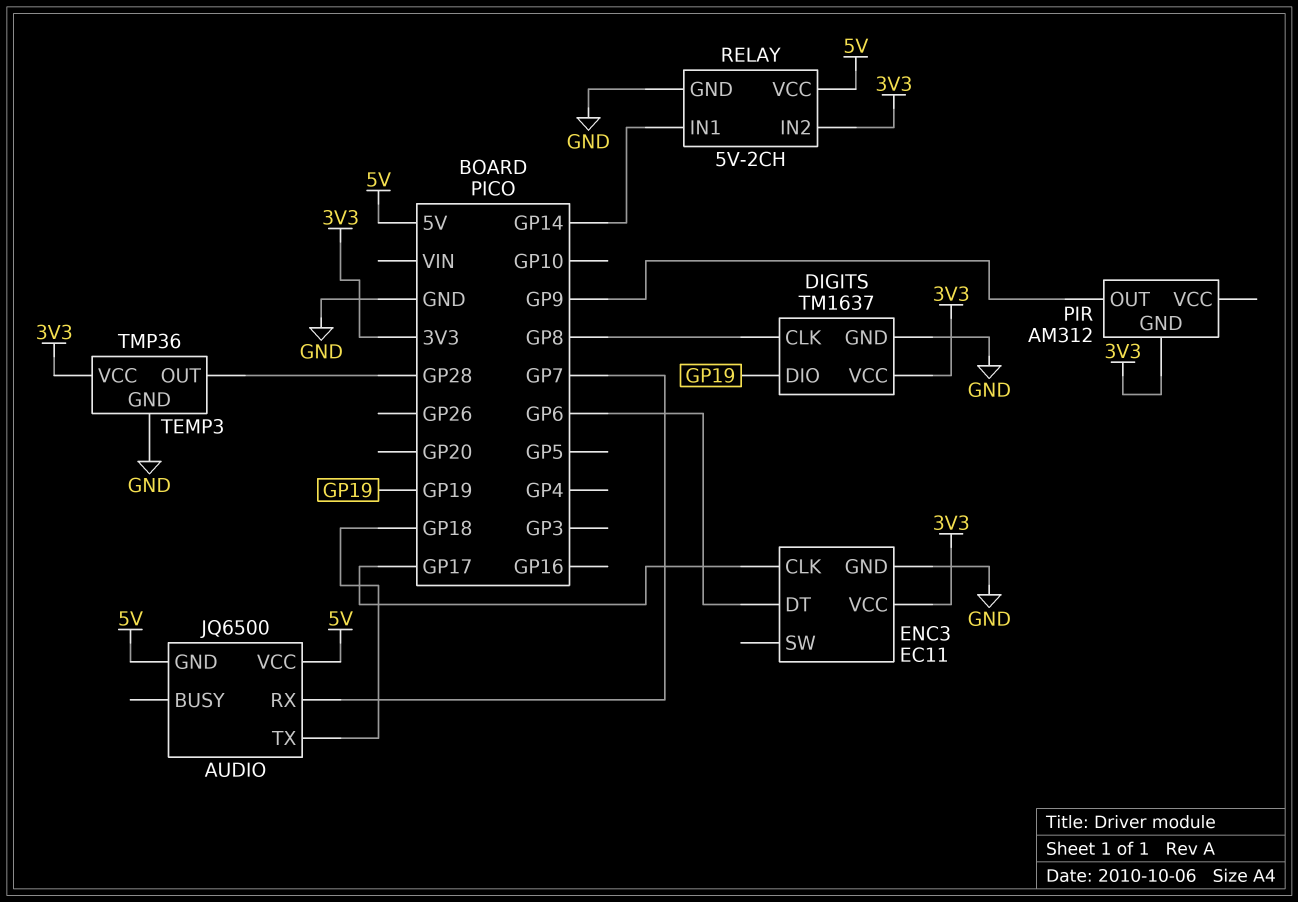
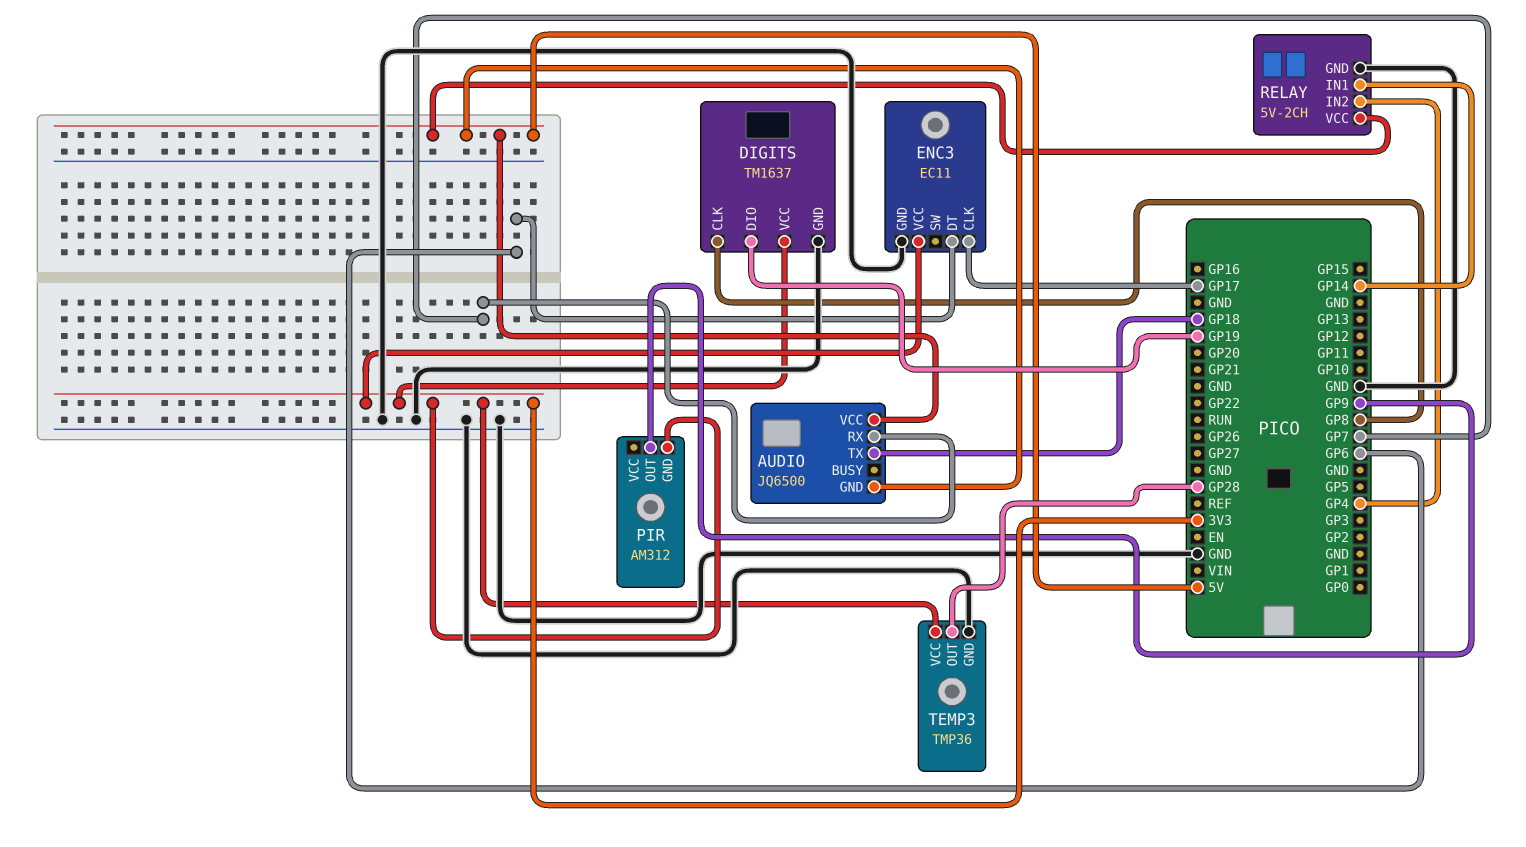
RELAY pin IN2: 3V3 -> GP4

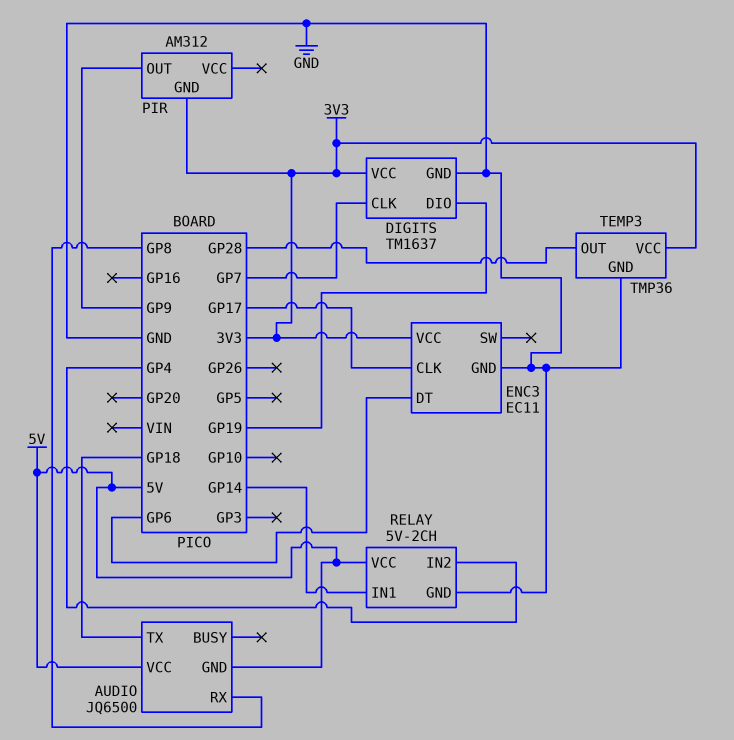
AUDIO pin RX: GP7 -> GP8
DIGITS pin CLK: GP8 -> GP7

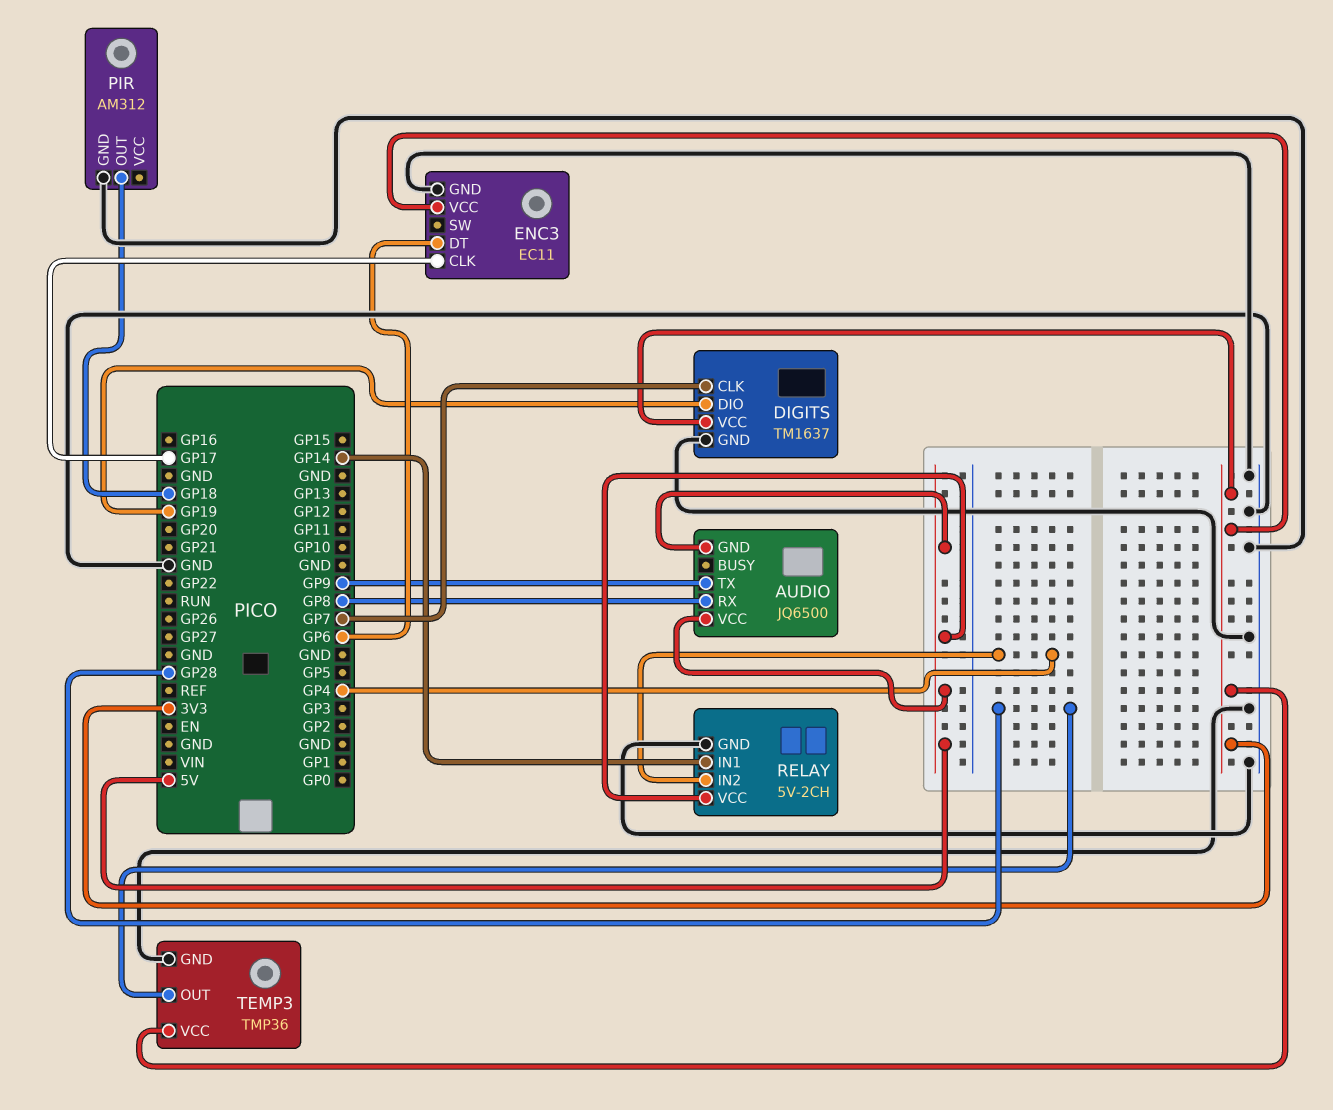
AUDIO pin TX: GP18 -> GP9
PIR pin GND: 3V3 -> GND
PIR pin OUT: GP9 -> GP18

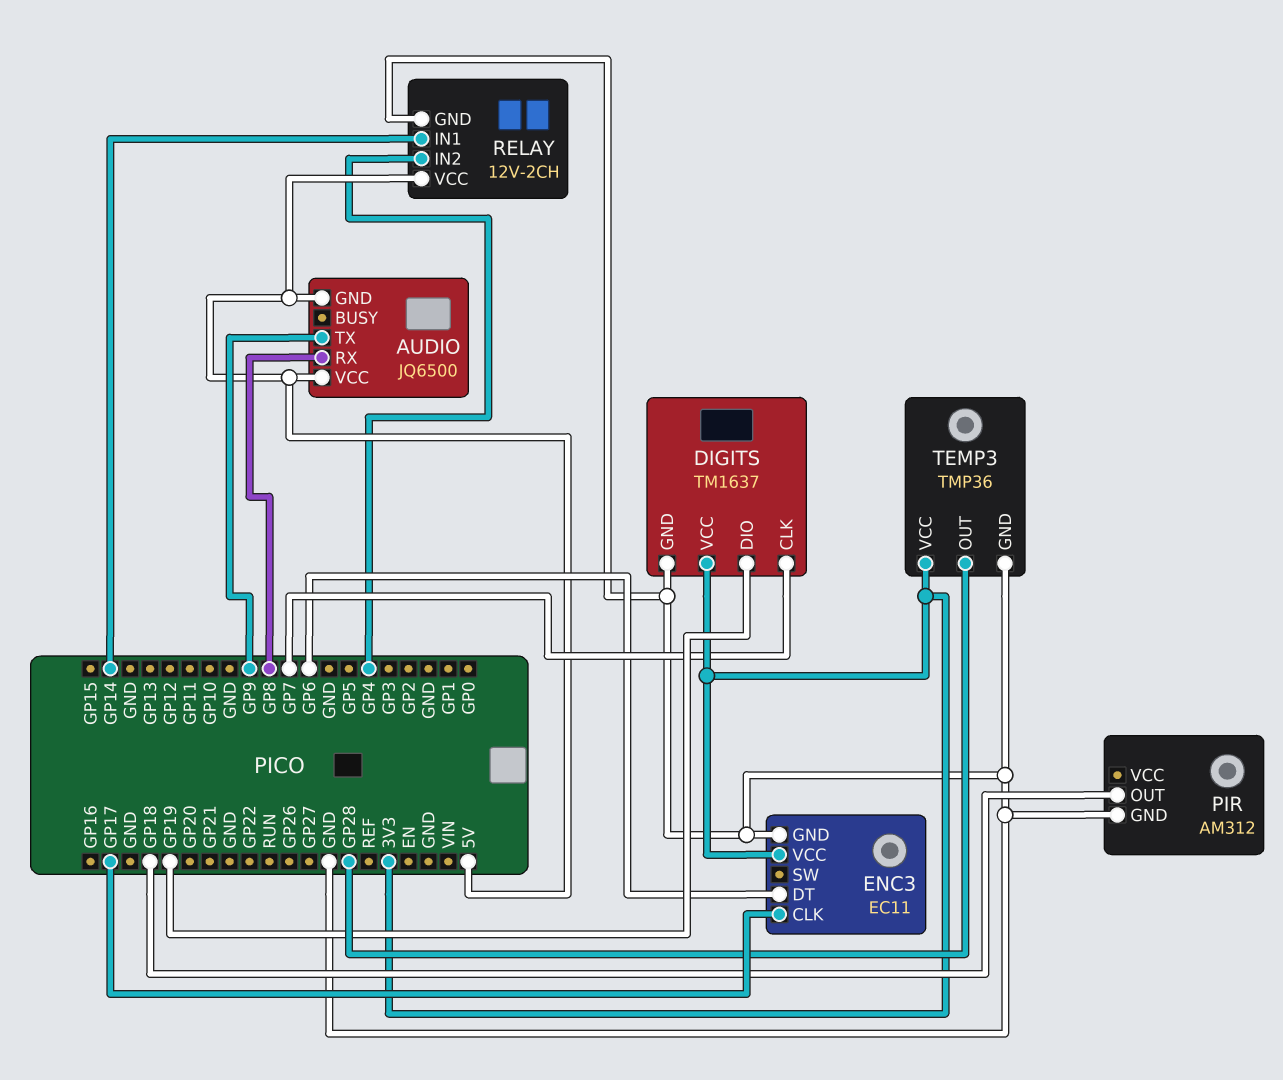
RELAY: 5V-2CH -> 12V-2CH

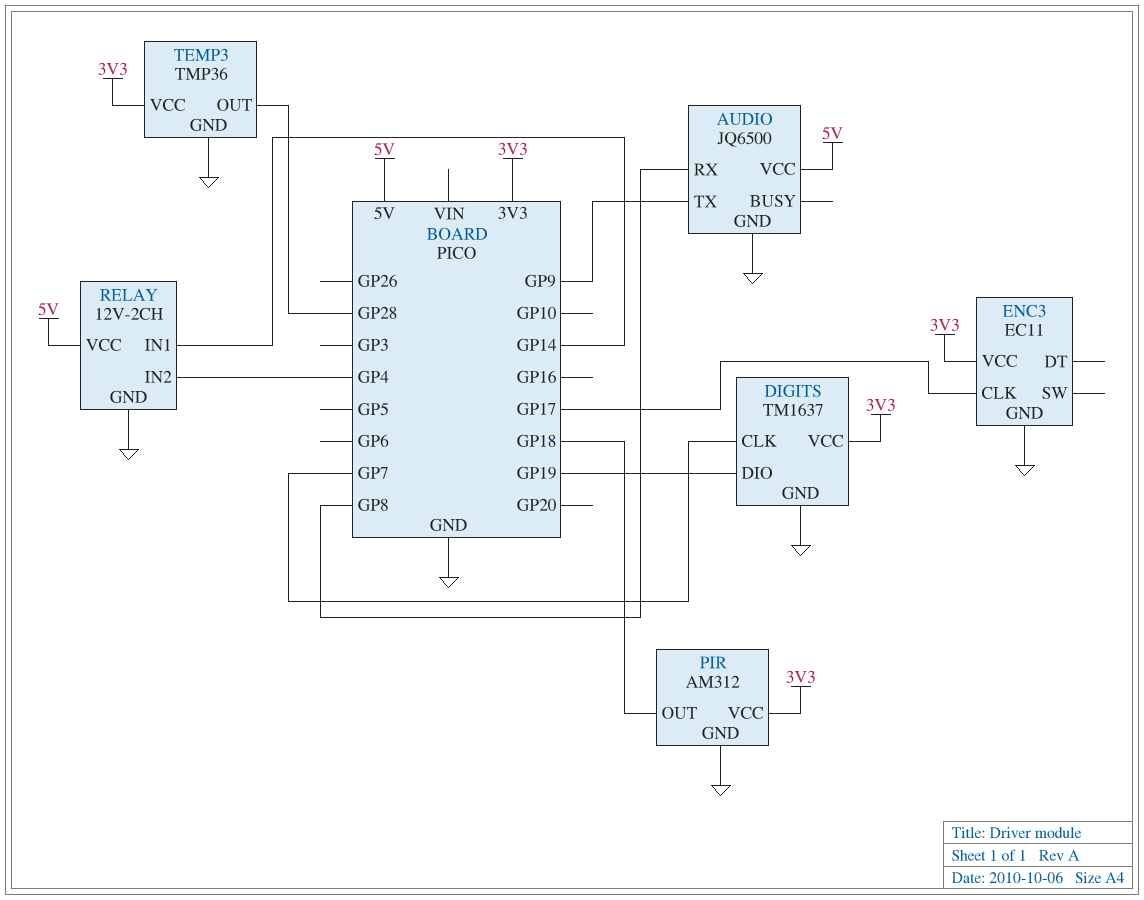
AUDIO pin GND: 5V -> GND
ENC3 pin DT: GP6 -> none
PIR pin VCC: none -> 3V3

